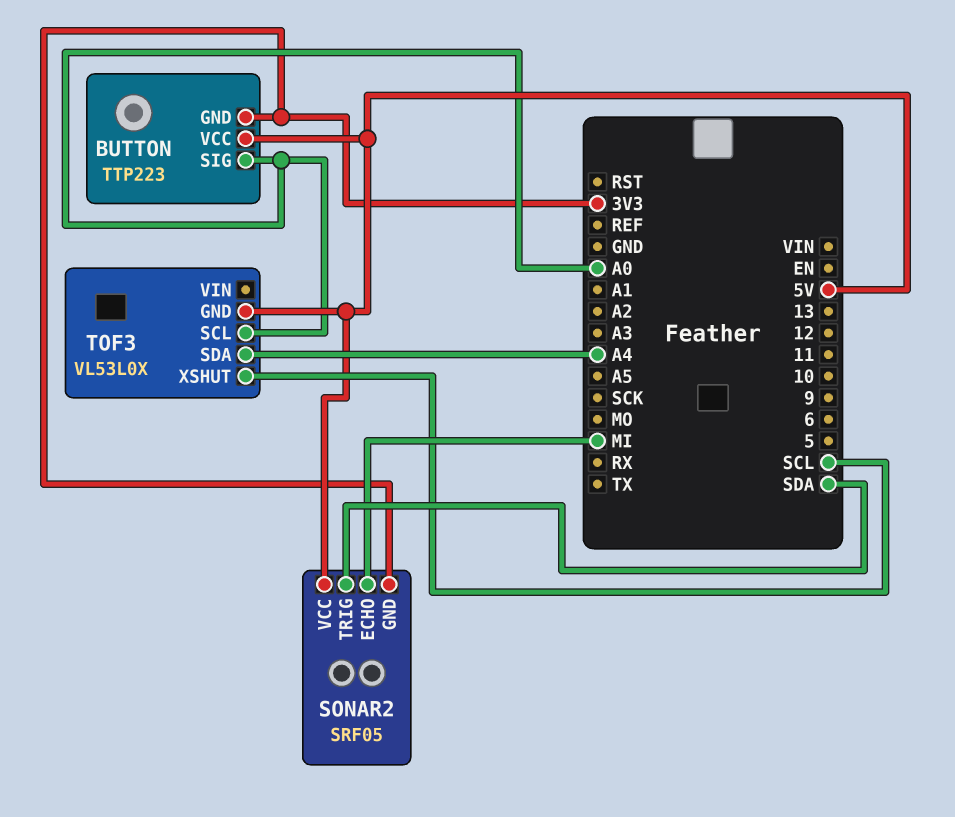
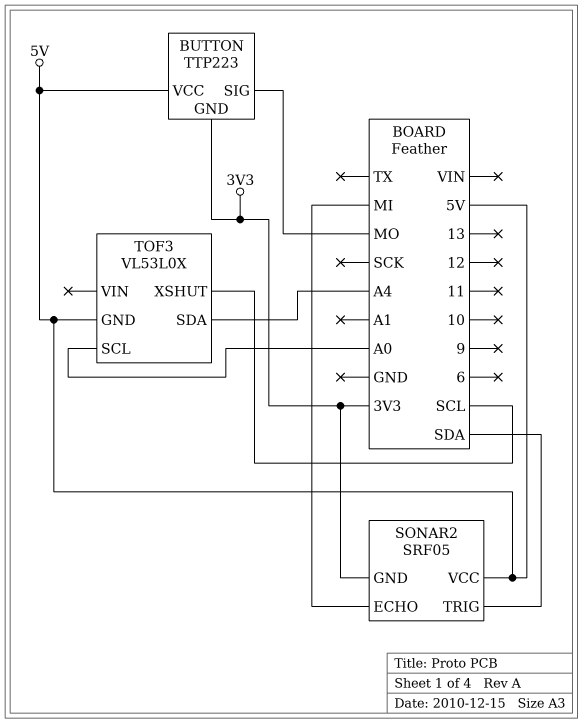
BUTTON pin SIG: A0 -> MO

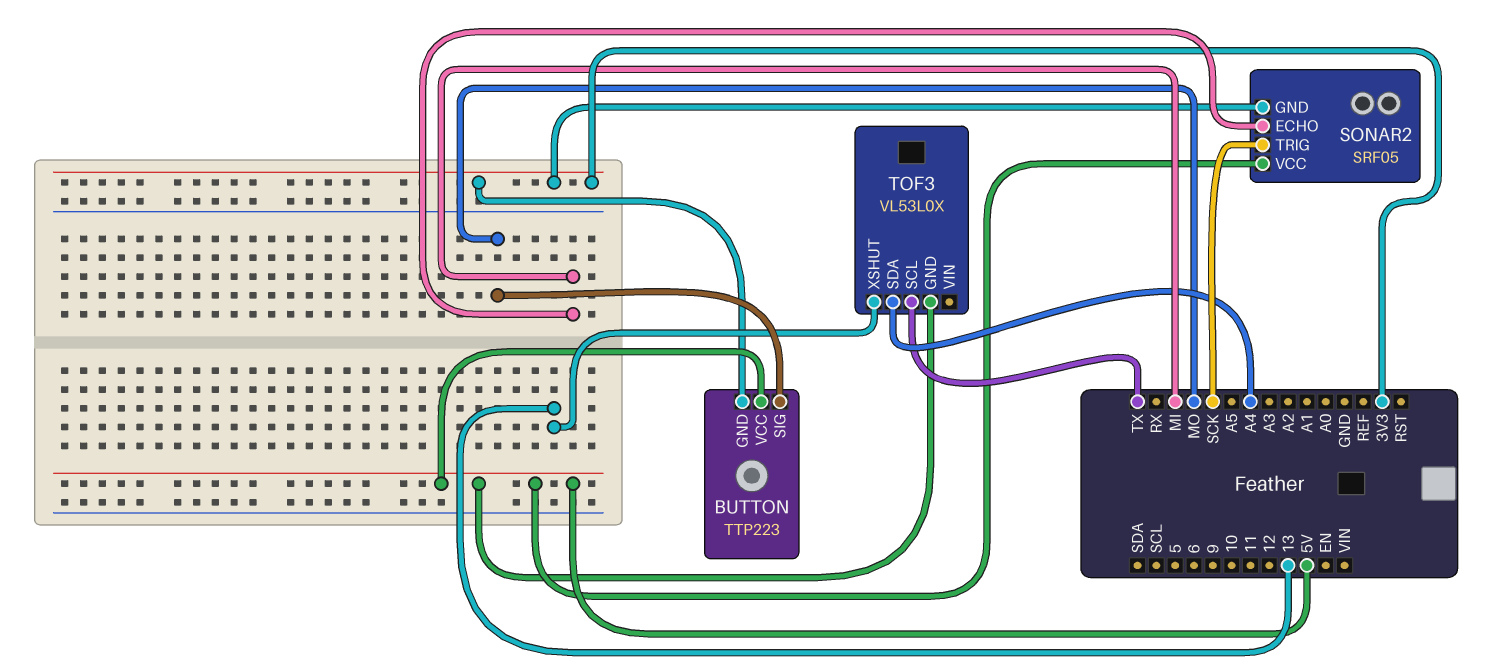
SONAR2 pin TRIG: SDA -> SCK
TOF3 pin SCL: A0 -> TX
TOF3 pin XSHUT: SCL -> 13

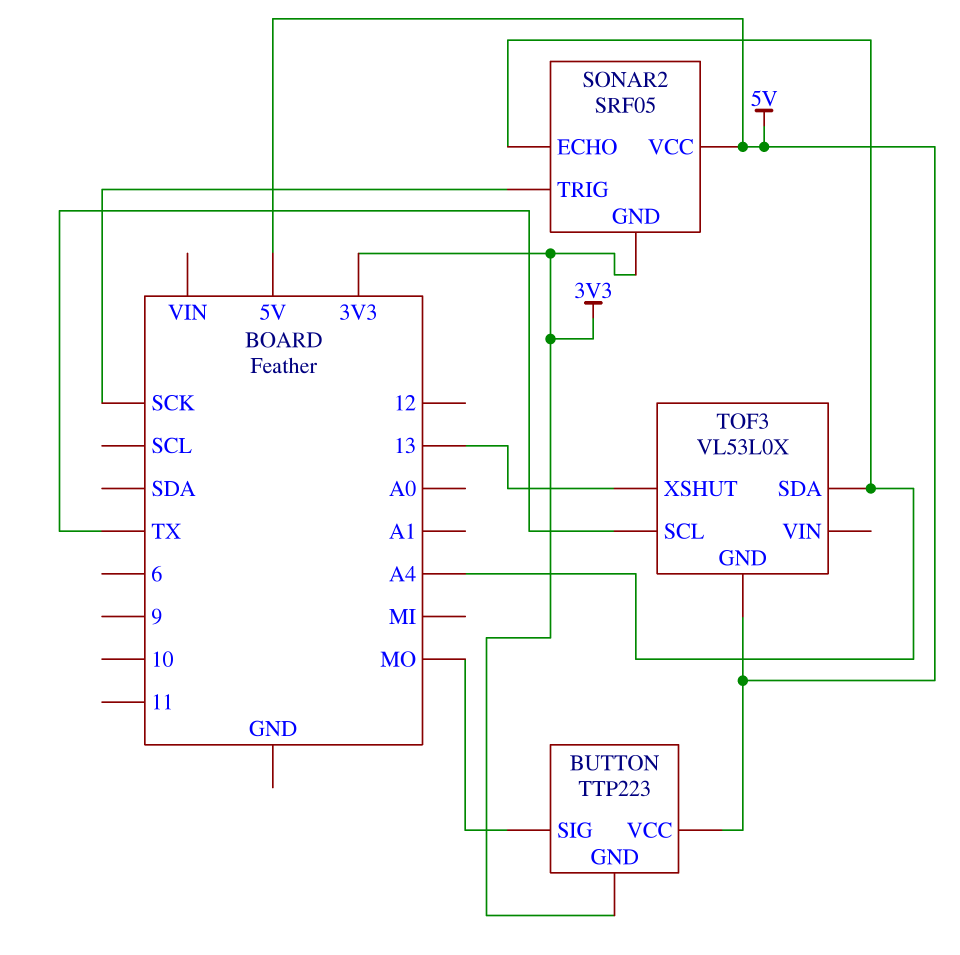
SONAR2 pin ECHO: MI -> A4

